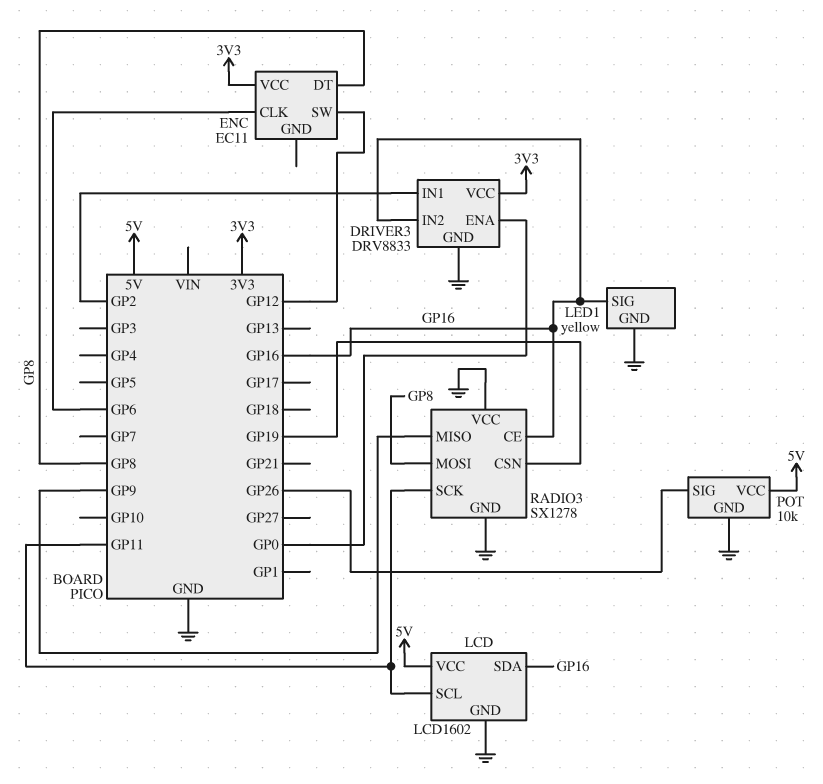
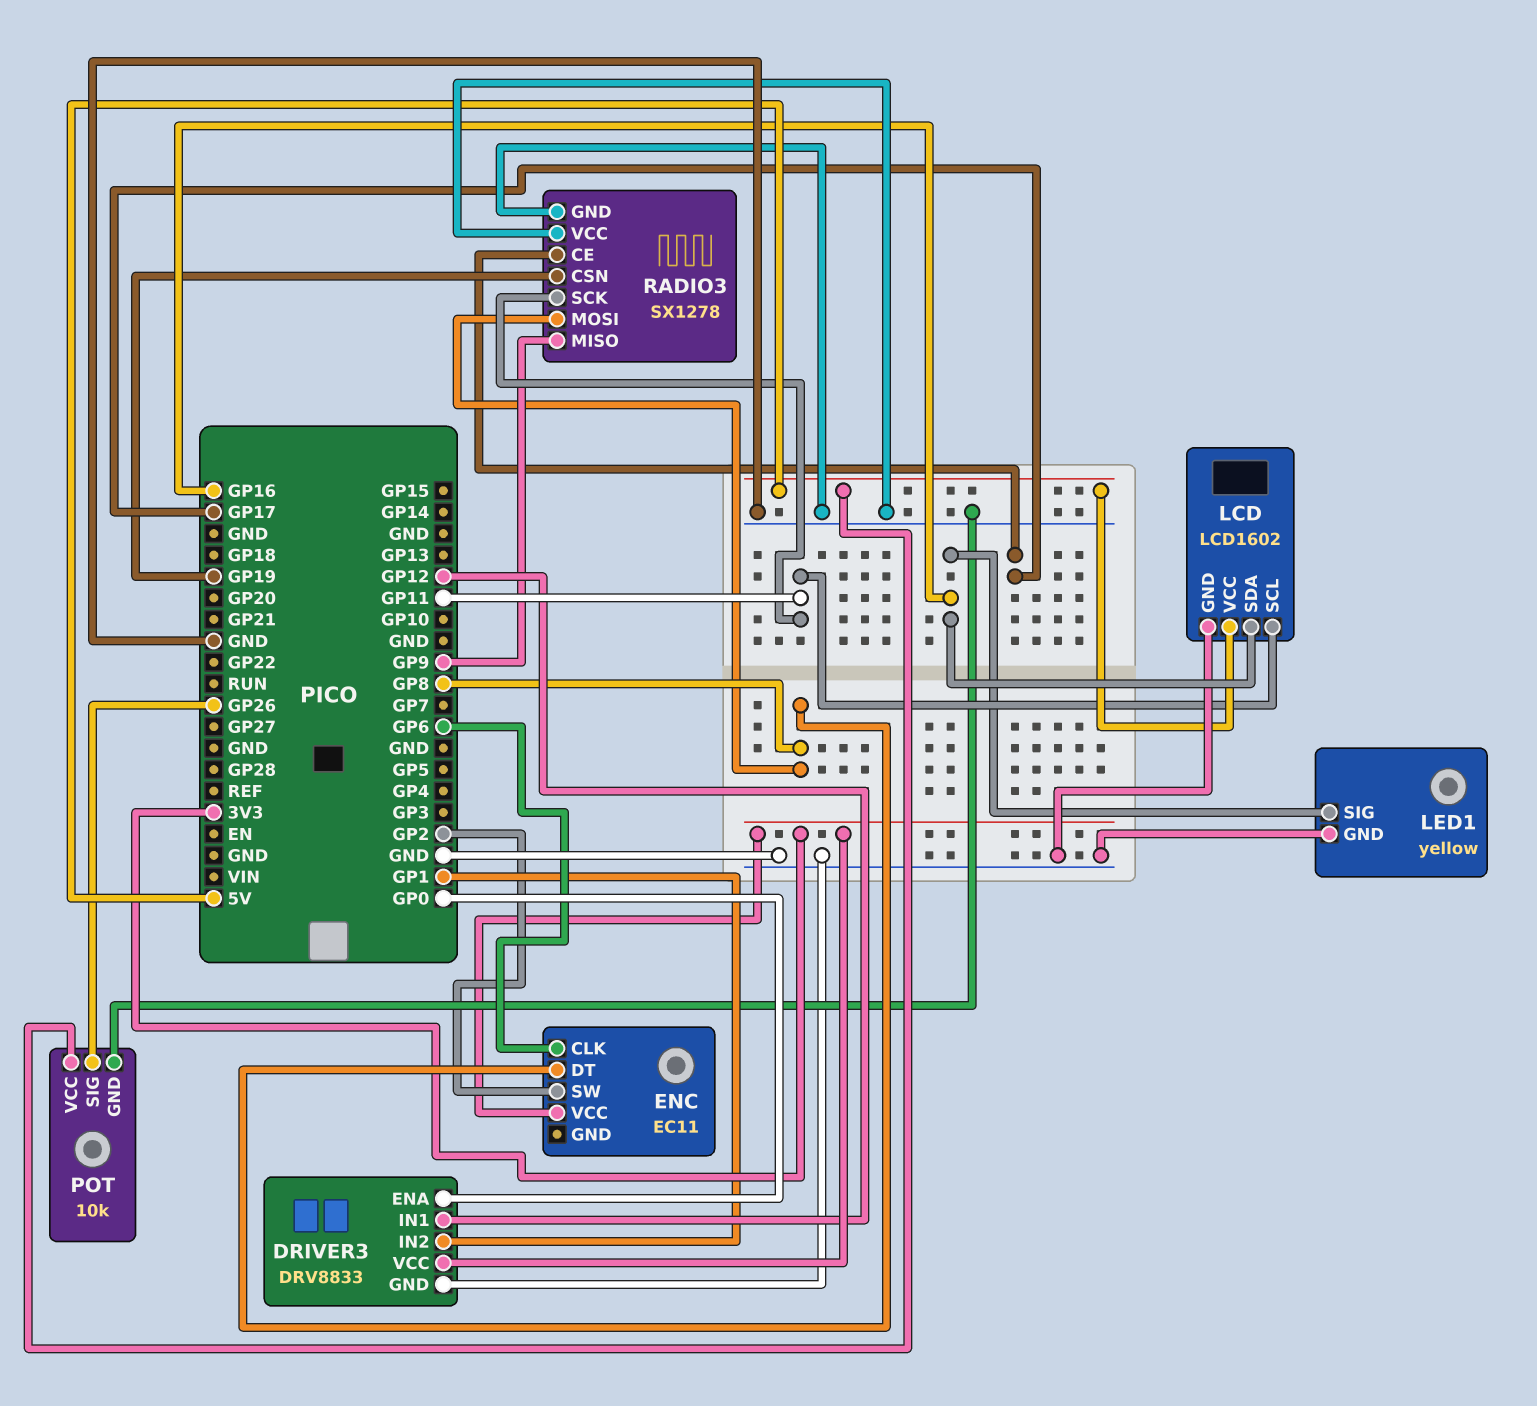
DRIVER3 pin IN1: GP2 -> GP12
DRIVER3 pin IN2: GP16 -> GP1
ENC pin SW: GP12 -> GP2
RADIO3 pin CE: GP16 -> GP17

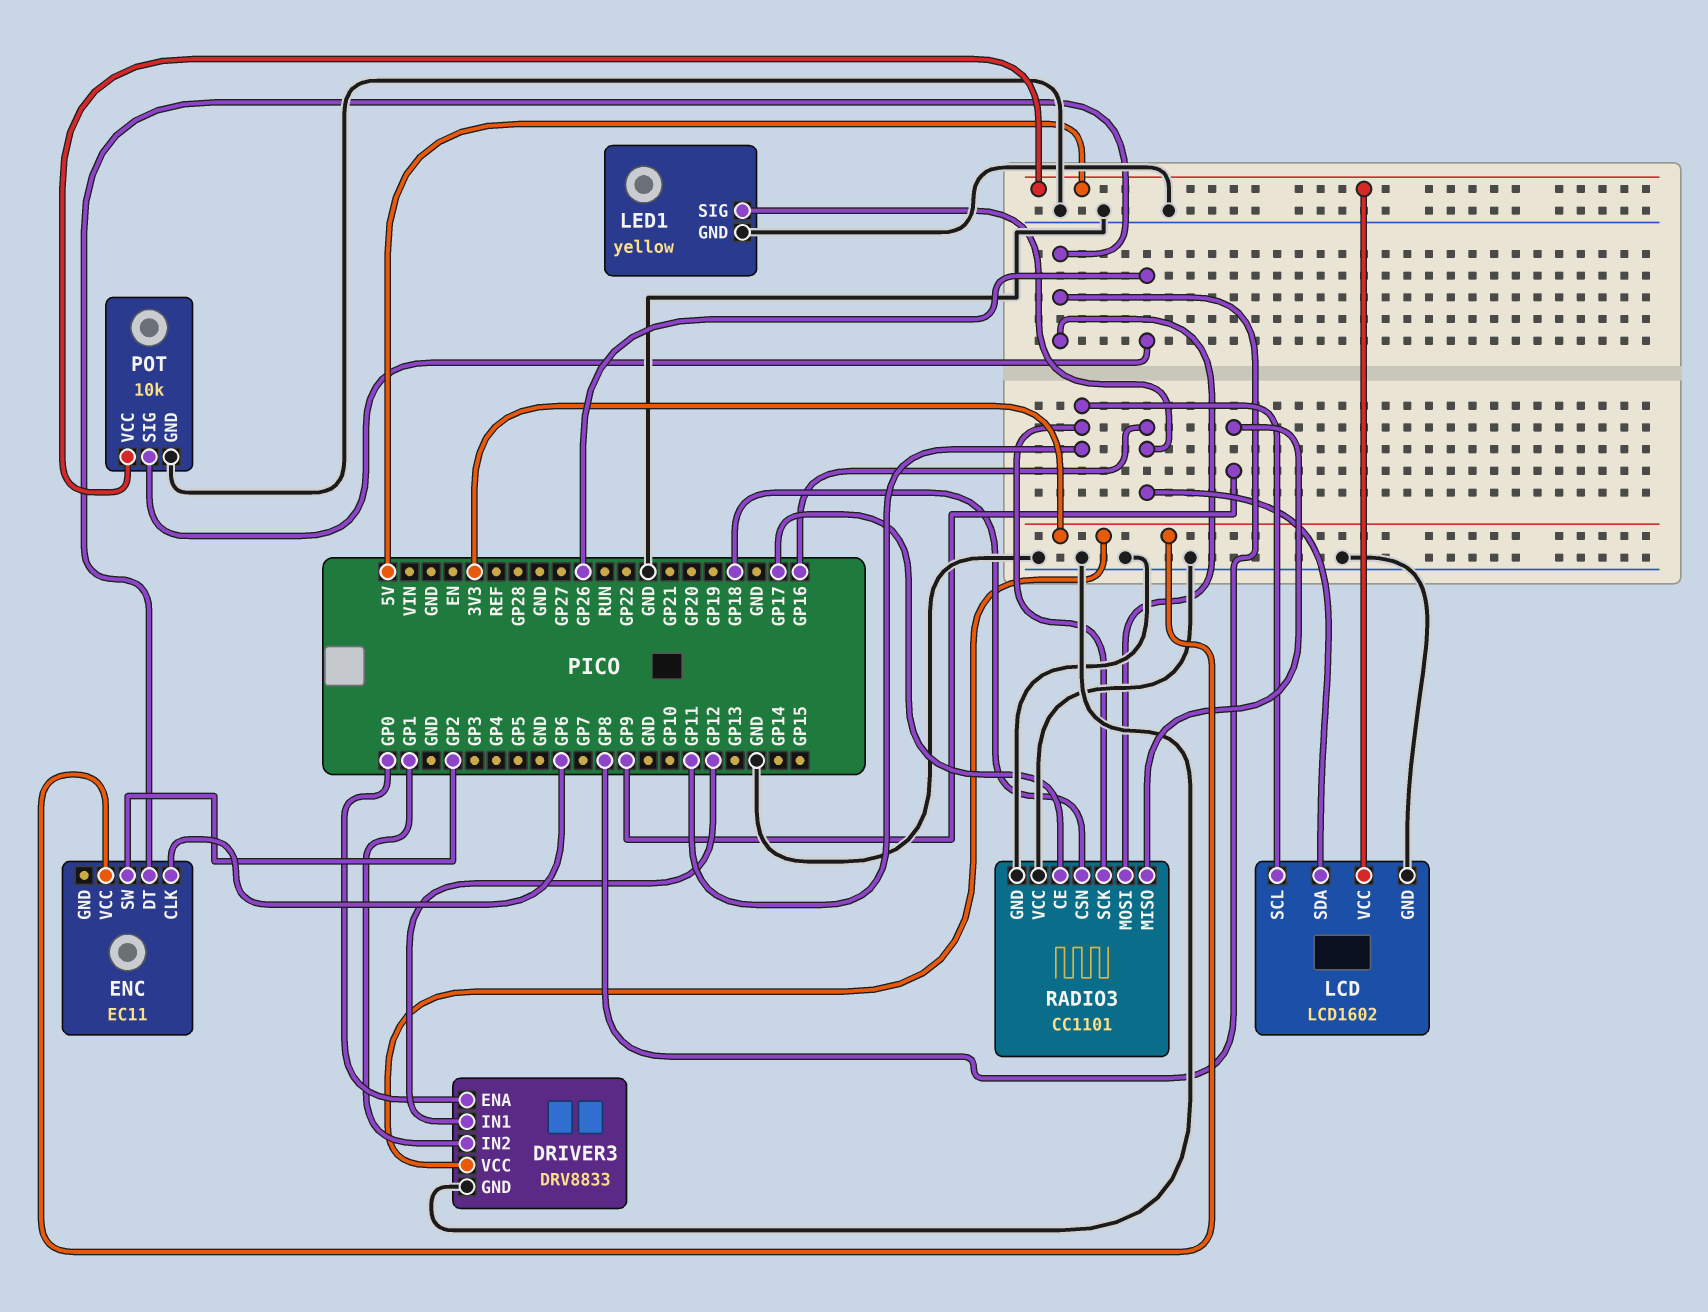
RADIO3: SX1278 -> CC1101
RADIO3 pin CSN: GP19 -> GP18

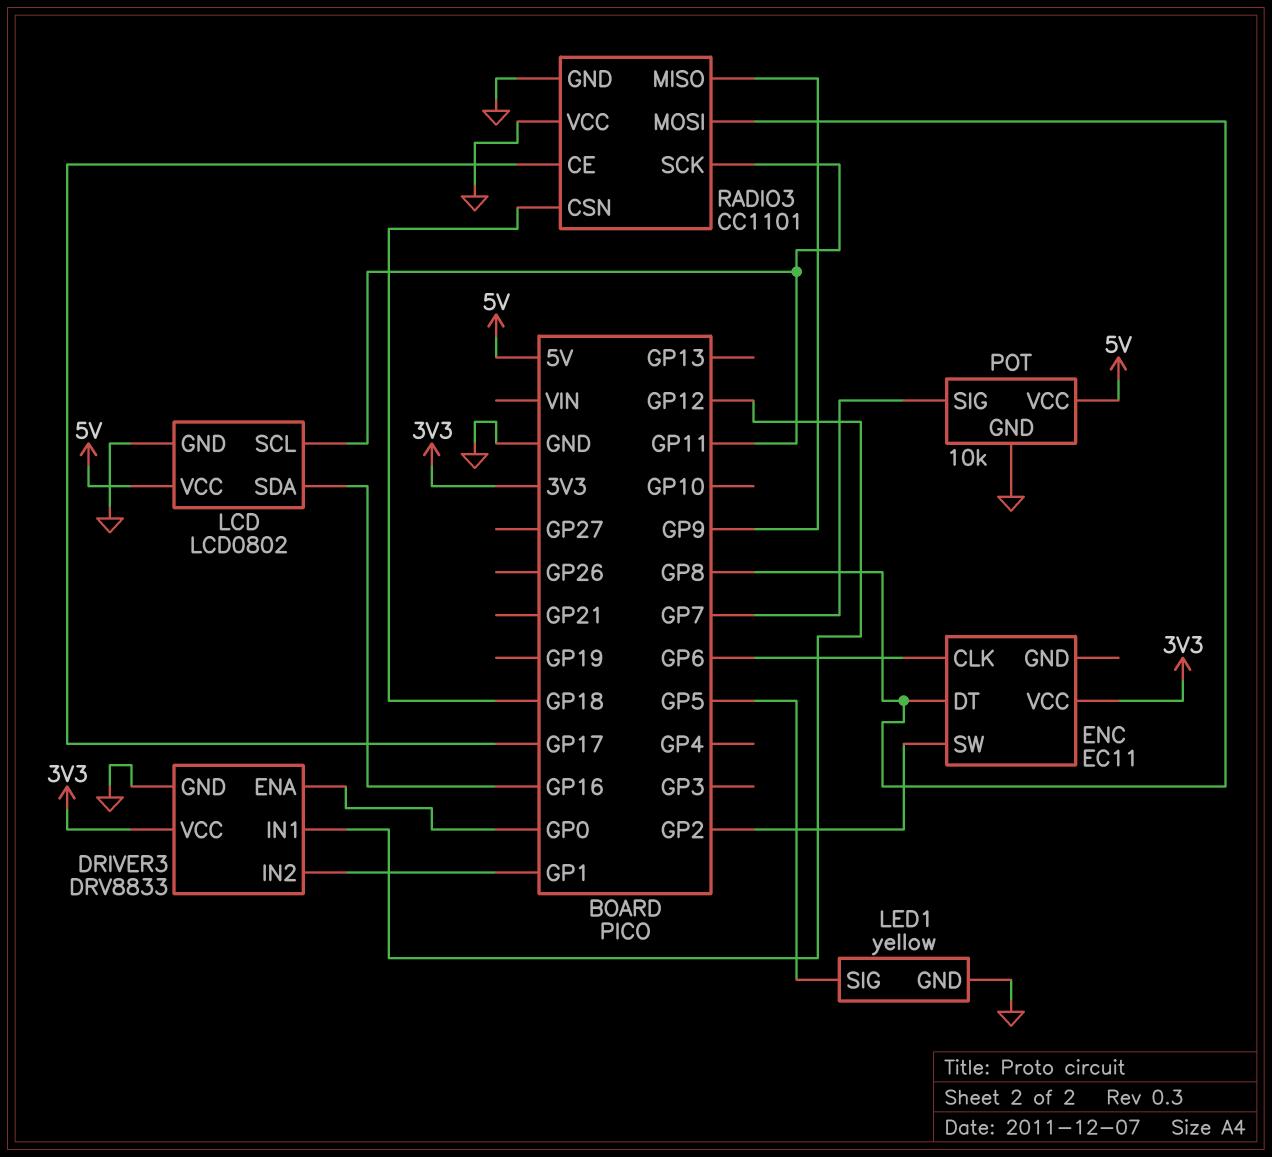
LCD: LCD1602 -> LCD0802
LED1 pin SIG: GP16 -> GP5
POT pin SIG: GP26 -> GP7

